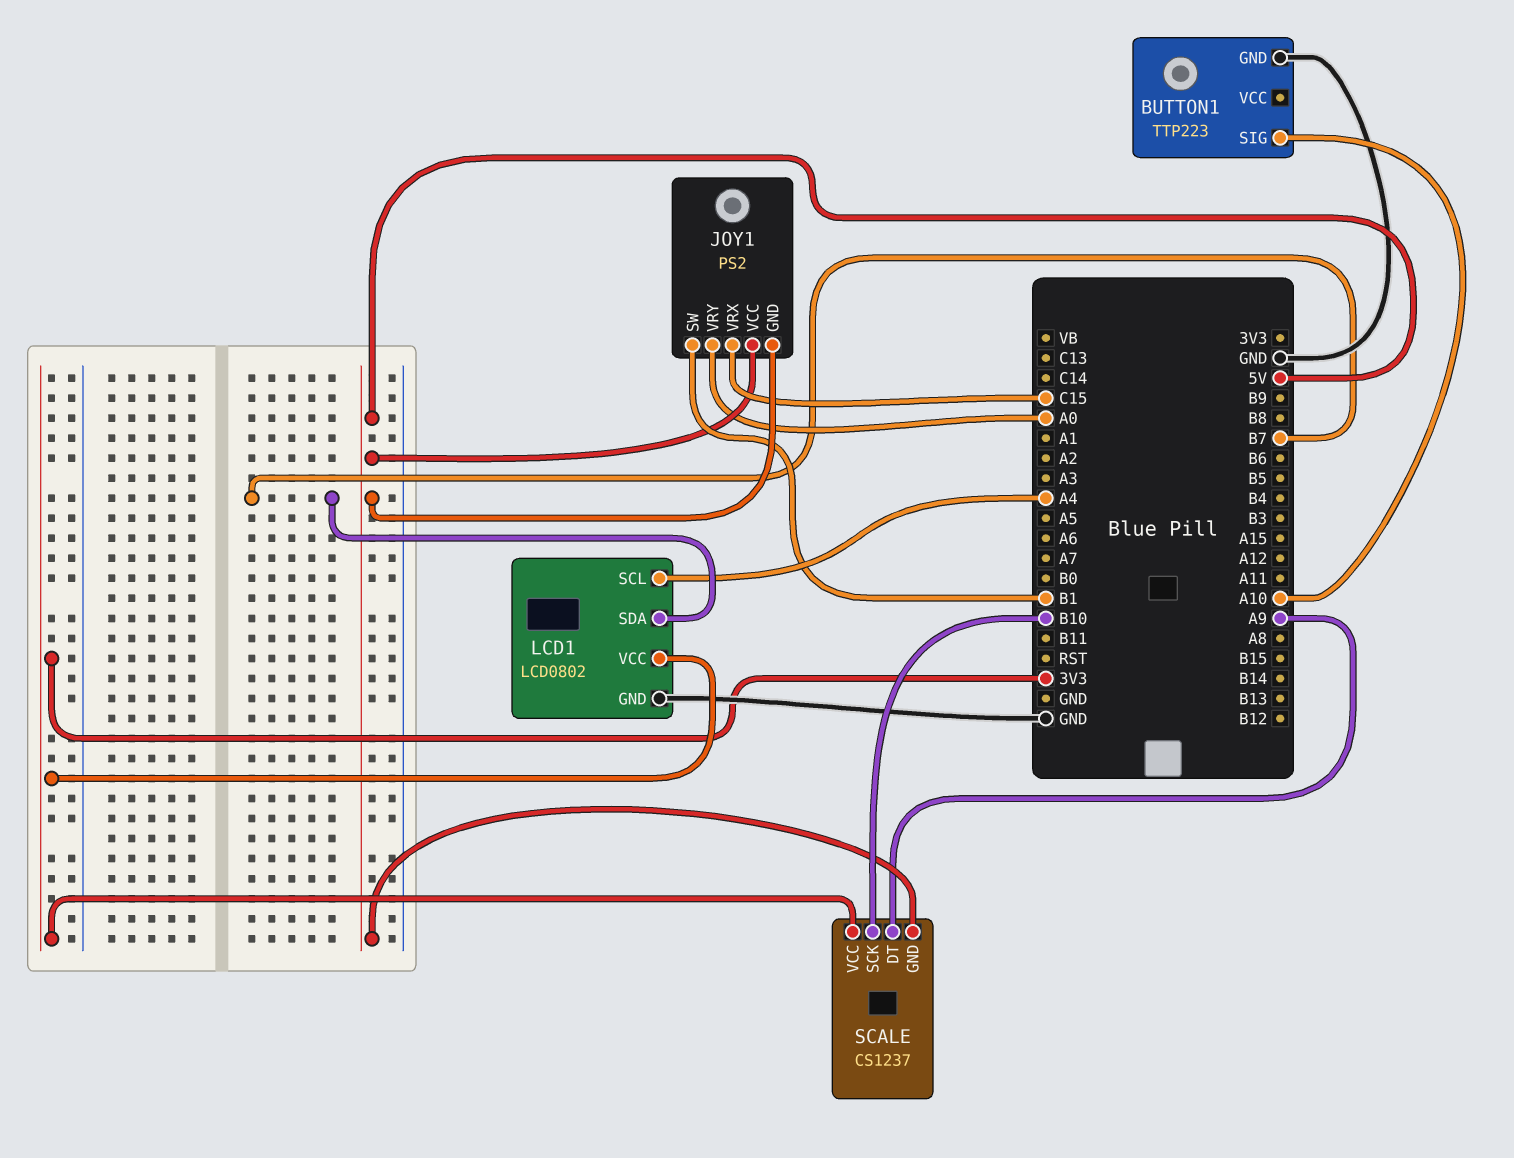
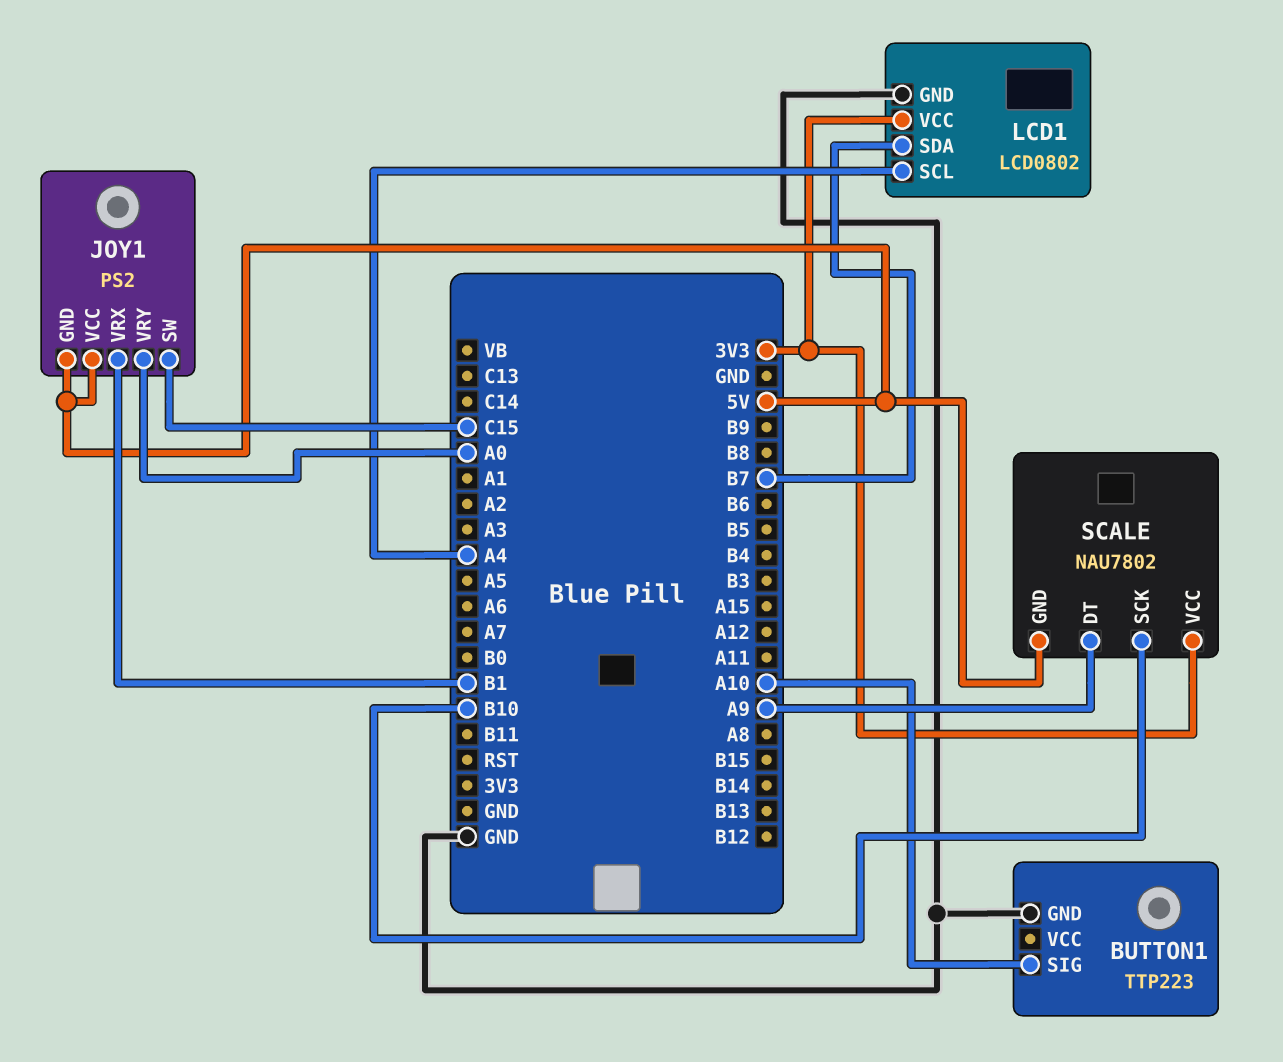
JOY1 pin SW: B1 -> C15
JOY1 pin VRX: C15 -> B1
SCALE: CS1237 -> NAU7802

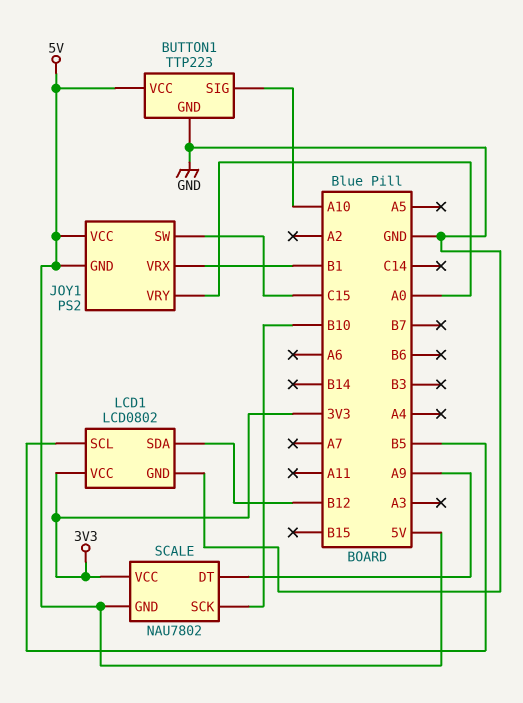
BUTTON1 pin VCC: none -> 5V
LCD1 pin SCL: A4 -> B5
LCD1 pin SDA: B7 -> B12

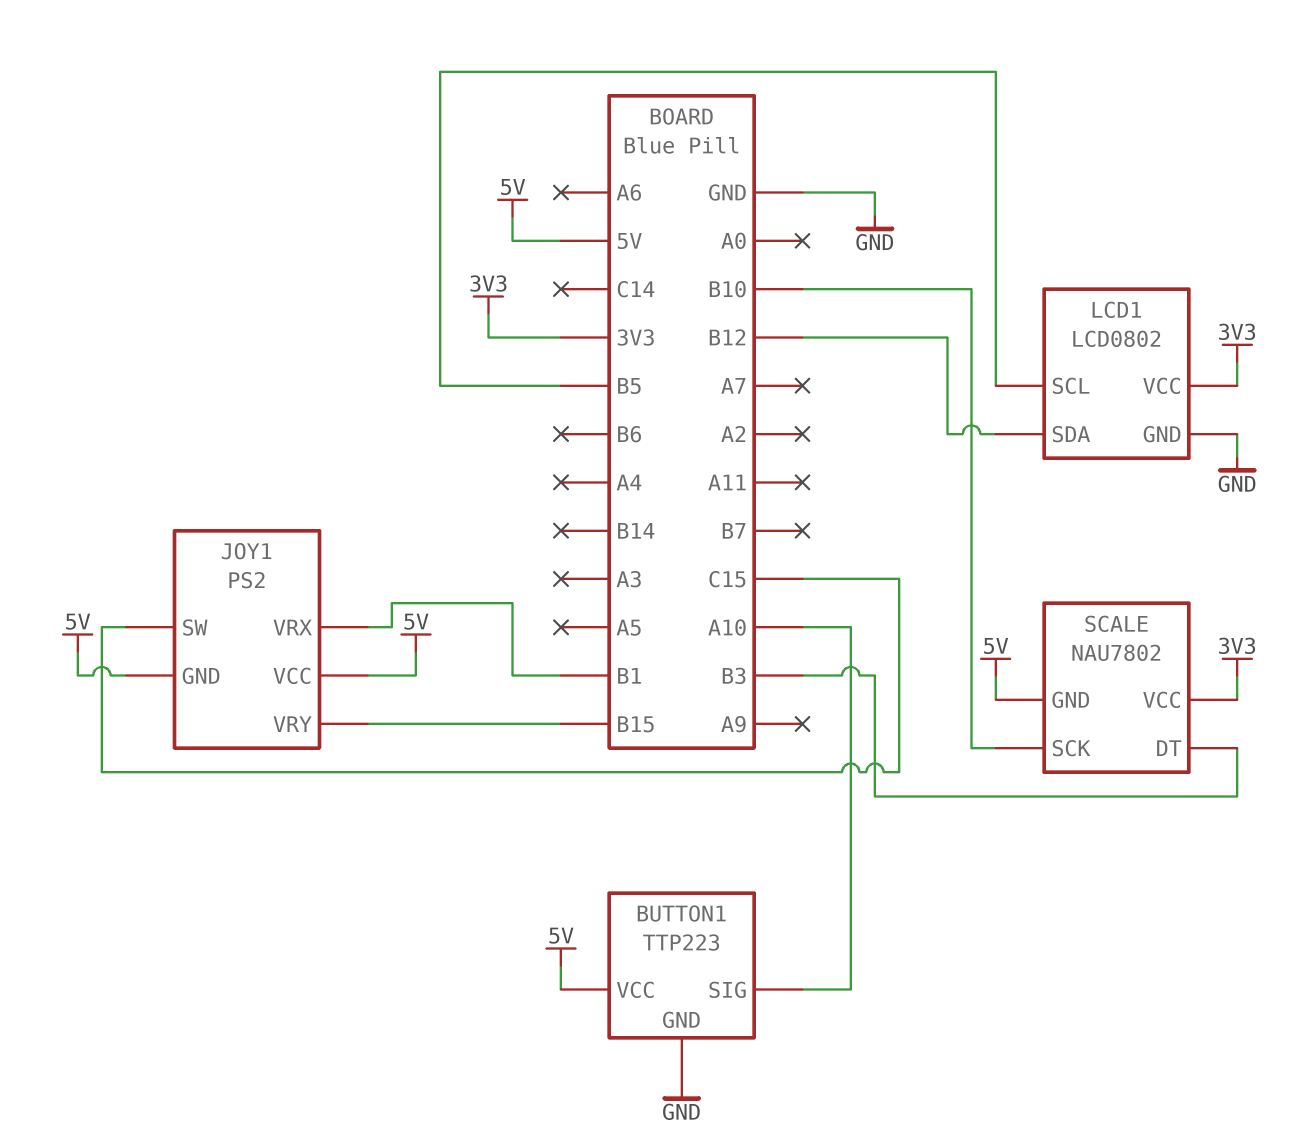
JOY1 pin VRY: A0 -> B15
SCALE pin DT: A9 -> B3

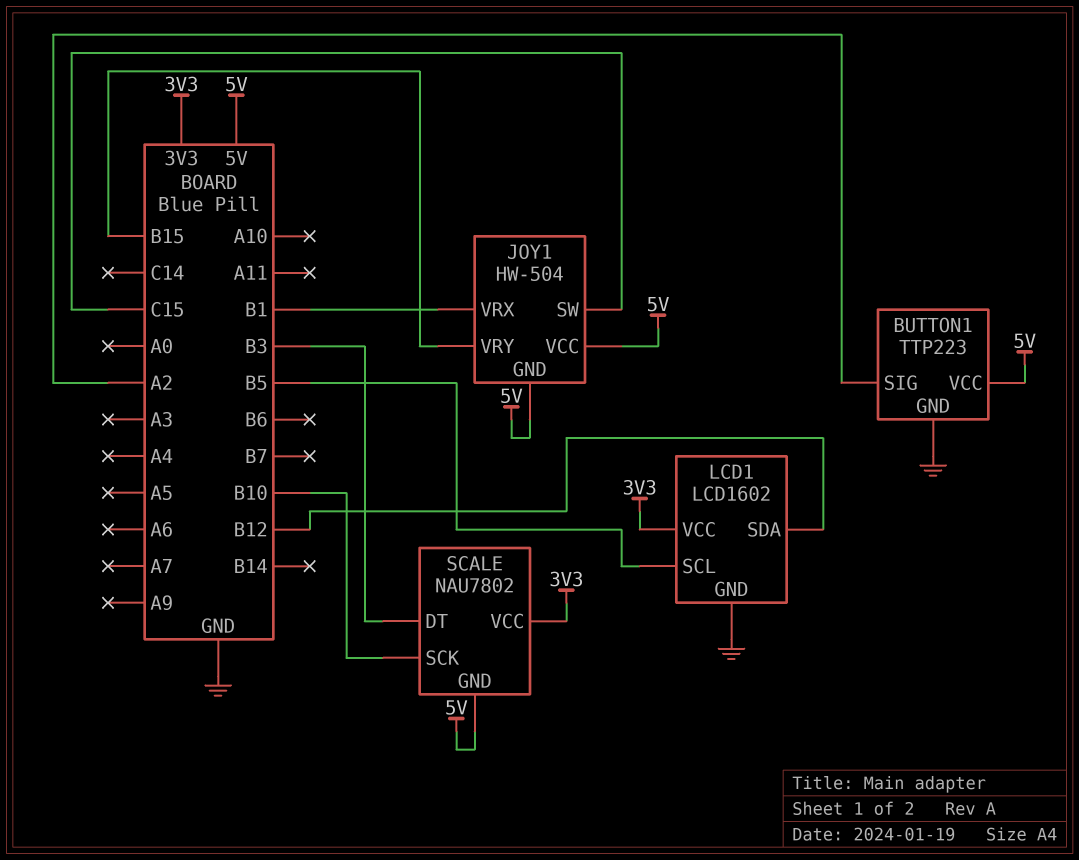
BUTTON1 pin SIG: A10 -> A2
JOY1: PS2 -> HW-504
LCD1: LCD0802 -> LCD1602

